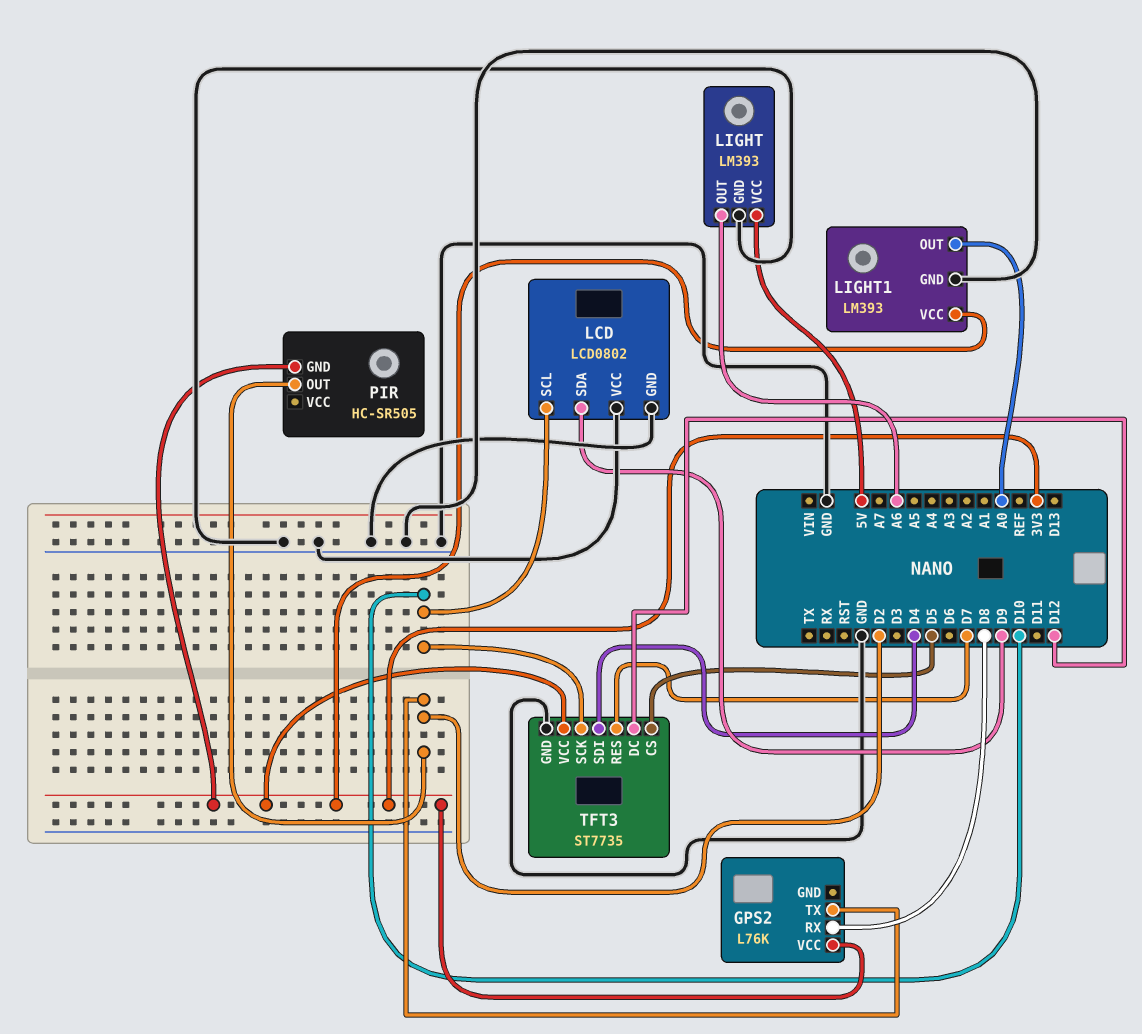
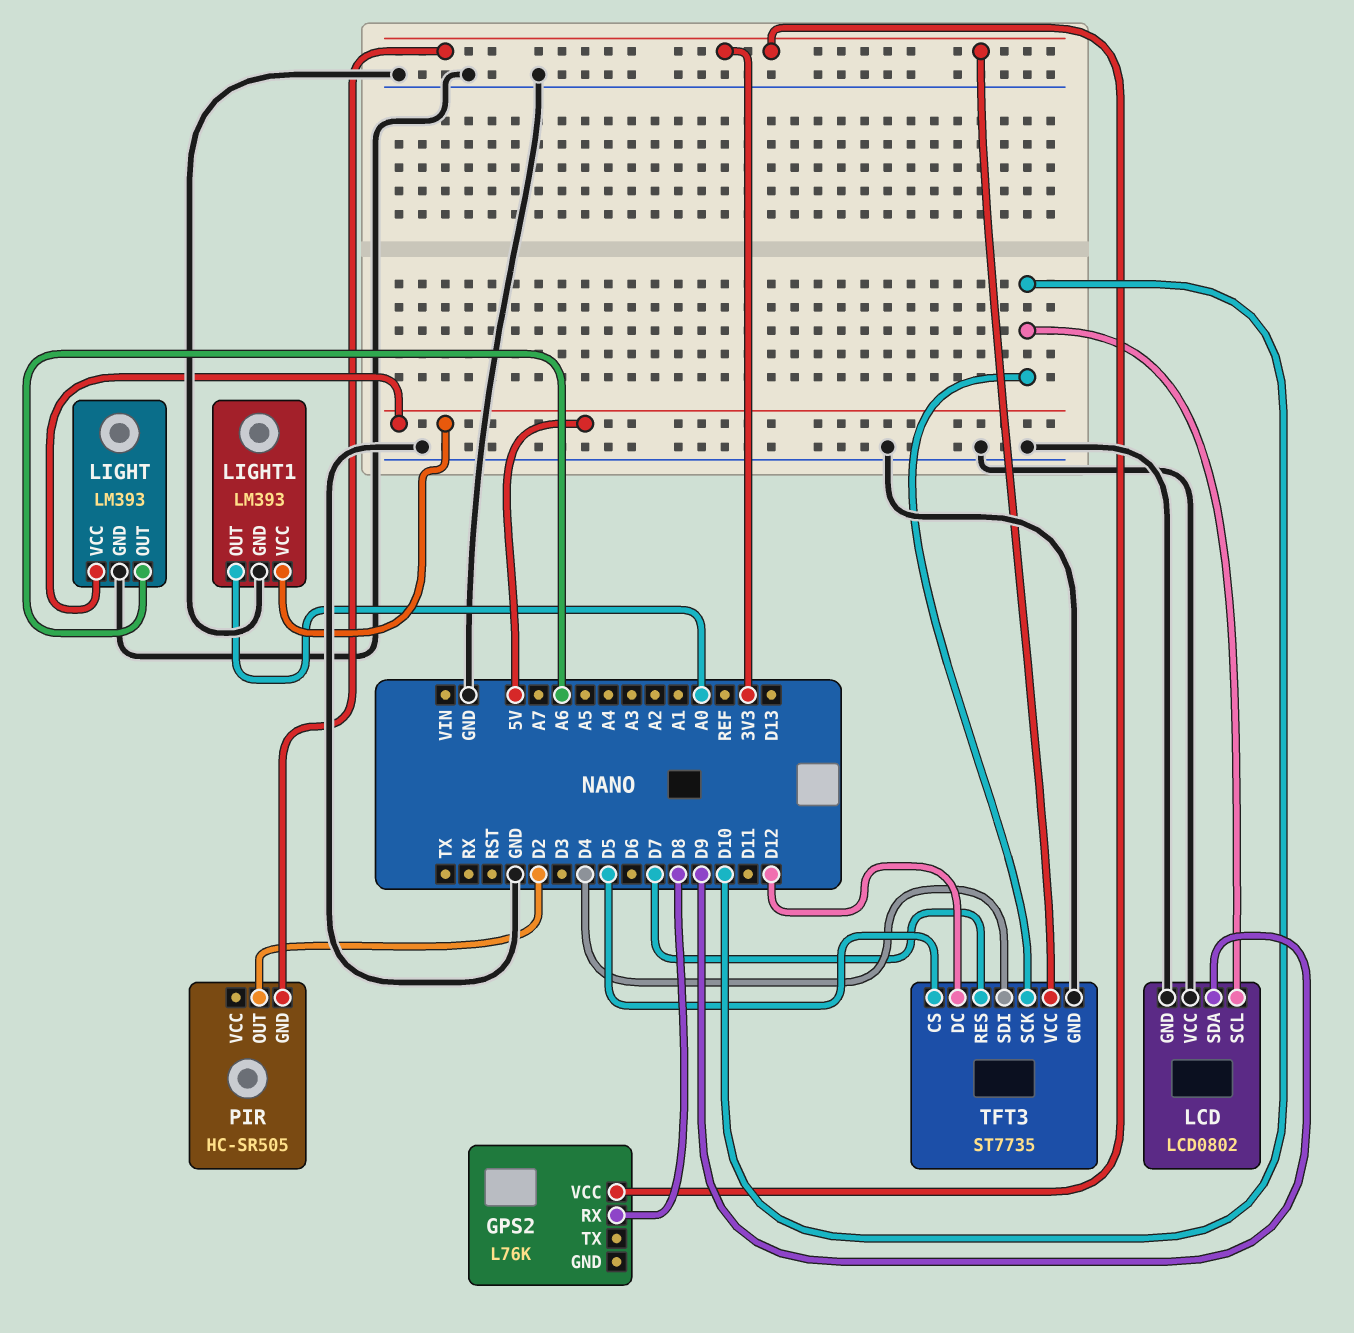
GPS2 pin TX: D2 -> none
LIGHT1 pin VCC: 3V3 -> 5V

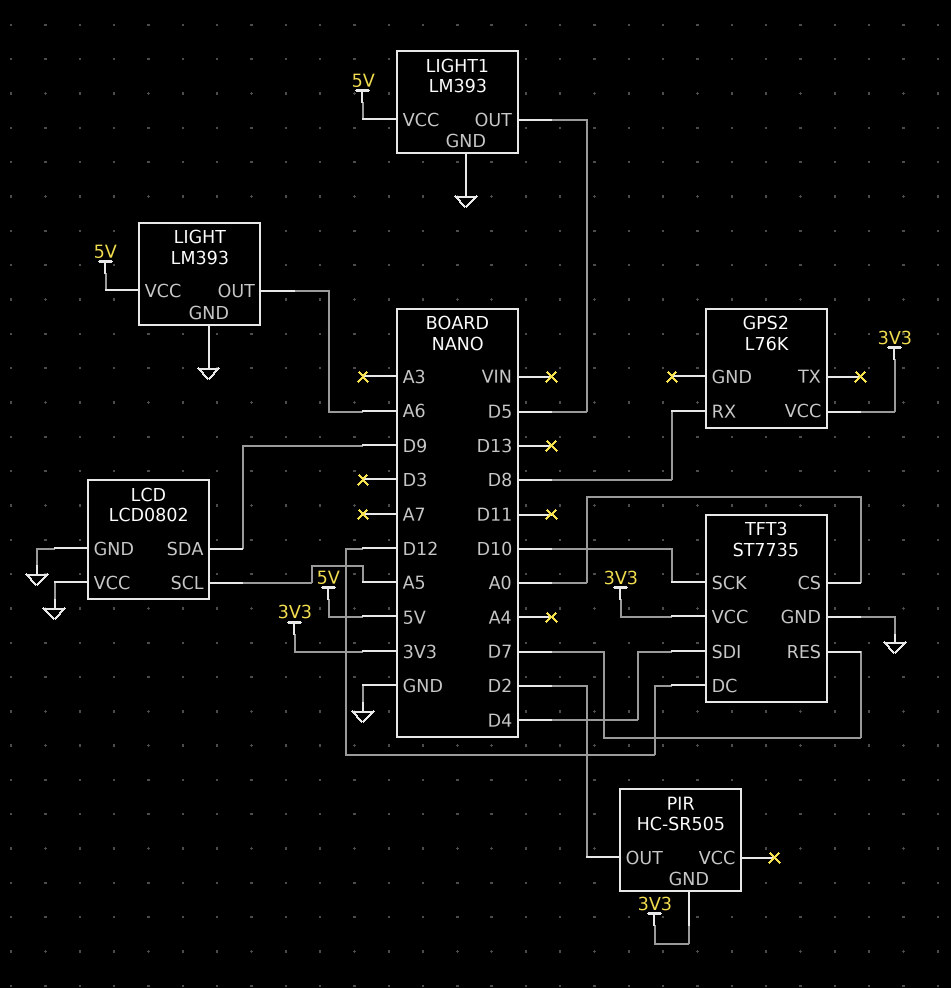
LCD pin SCL: D10 -> A5
LIGHT1 pin OUT: A0 -> D5
TFT3 pin CS: D5 -> A0

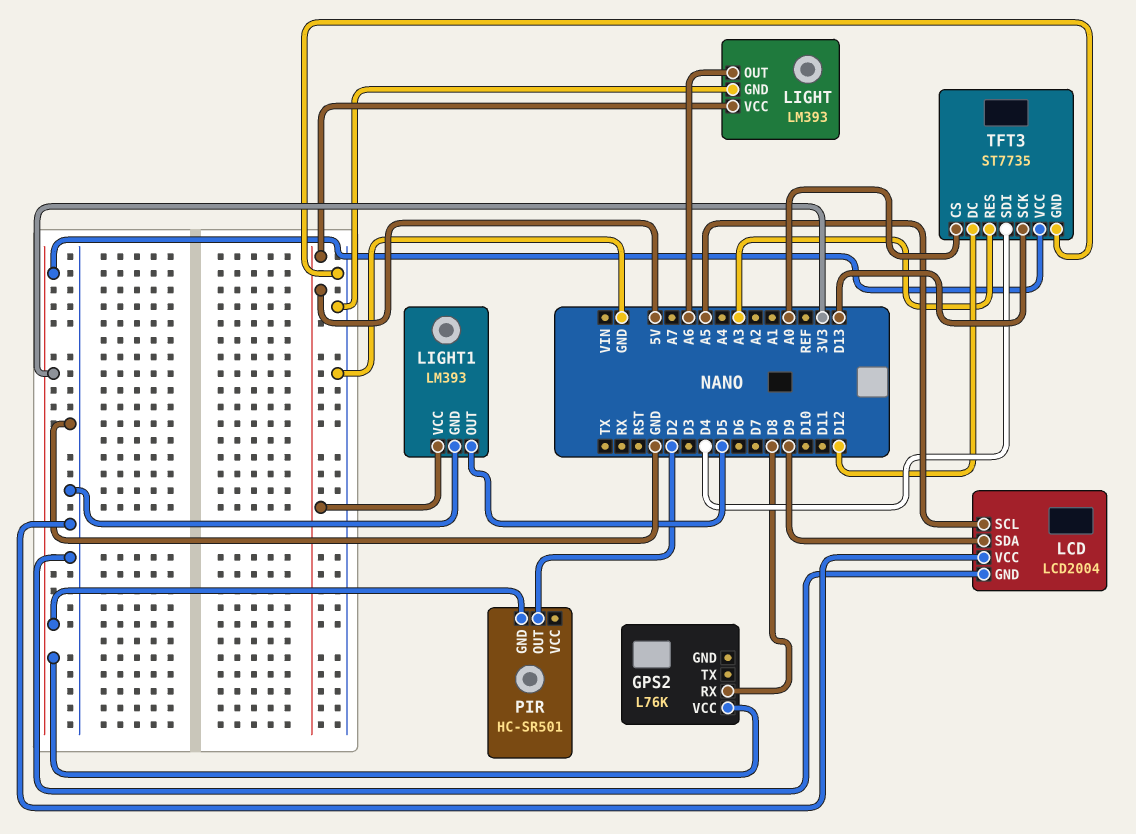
LCD: LCD0802 -> LCD2004
PIR: HC-SR505 -> HC-SR501
TFT3 pin RES: D7 -> A3
TFT3 pin SCK: D10 -> D13

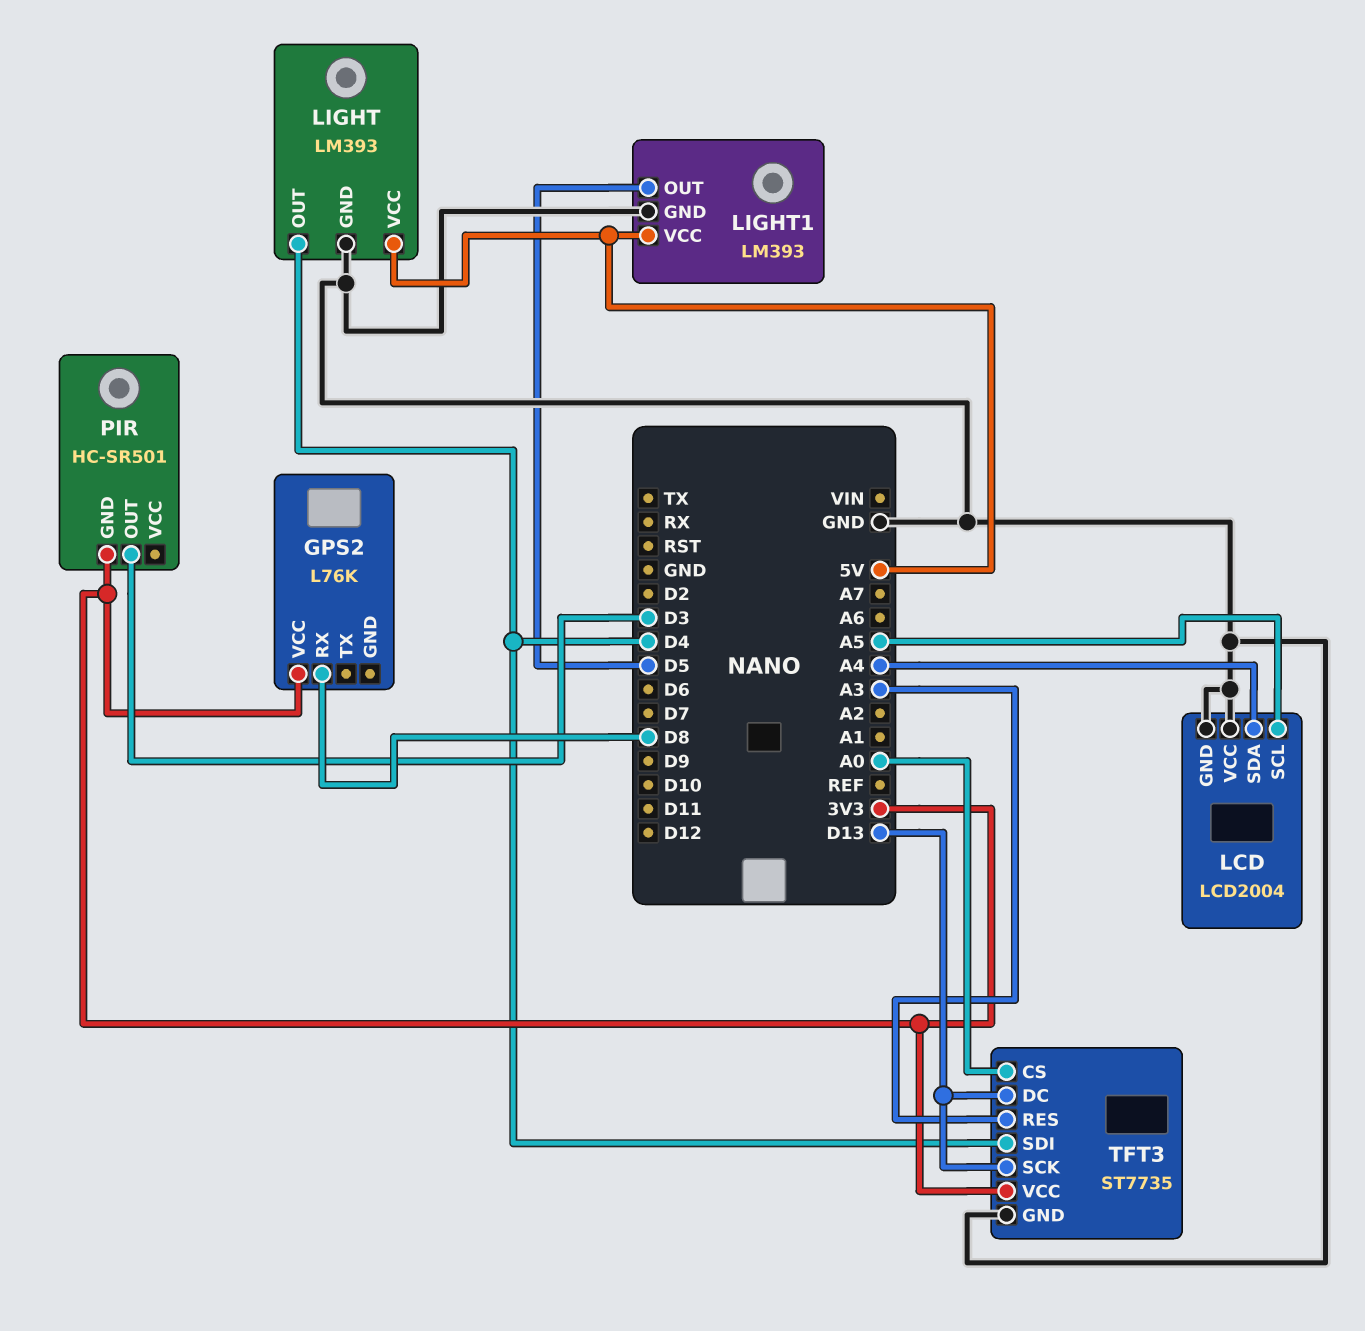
LCD pin SDA: D9 -> A4
LIGHT pin OUT: A6 -> D4
PIR pin OUT: D2 -> D3
TFT3 pin DC: D12 -> D13

